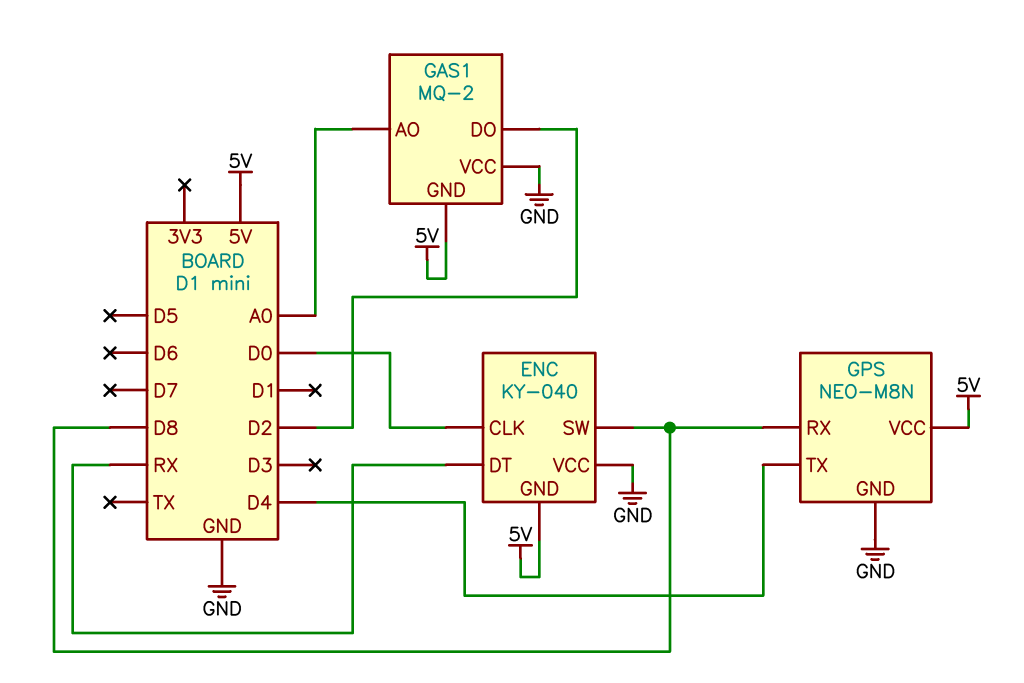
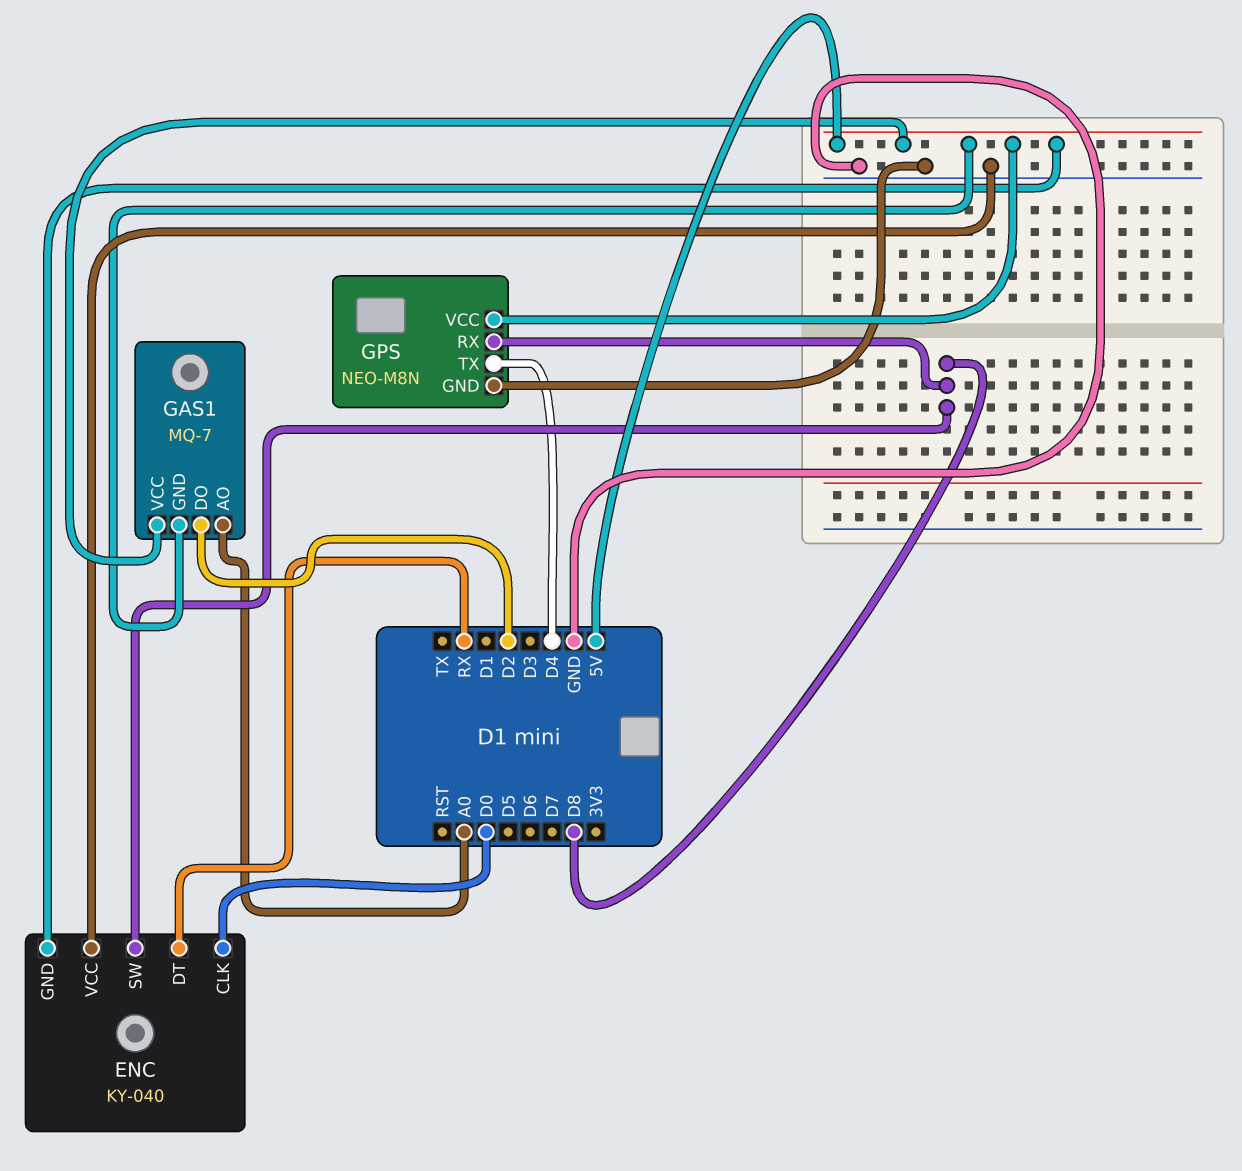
GAS1: MQ-2 -> MQ-7
GAS1 pin VCC: GND -> 5V

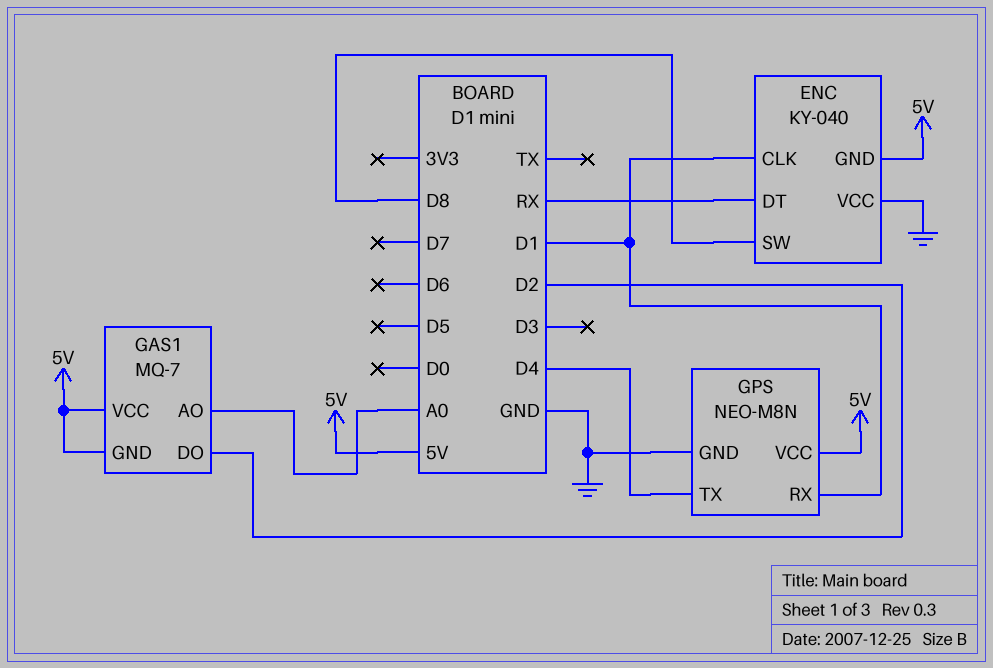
ENC pin CLK: D0 -> D1
GPS pin RX: D8 -> D1

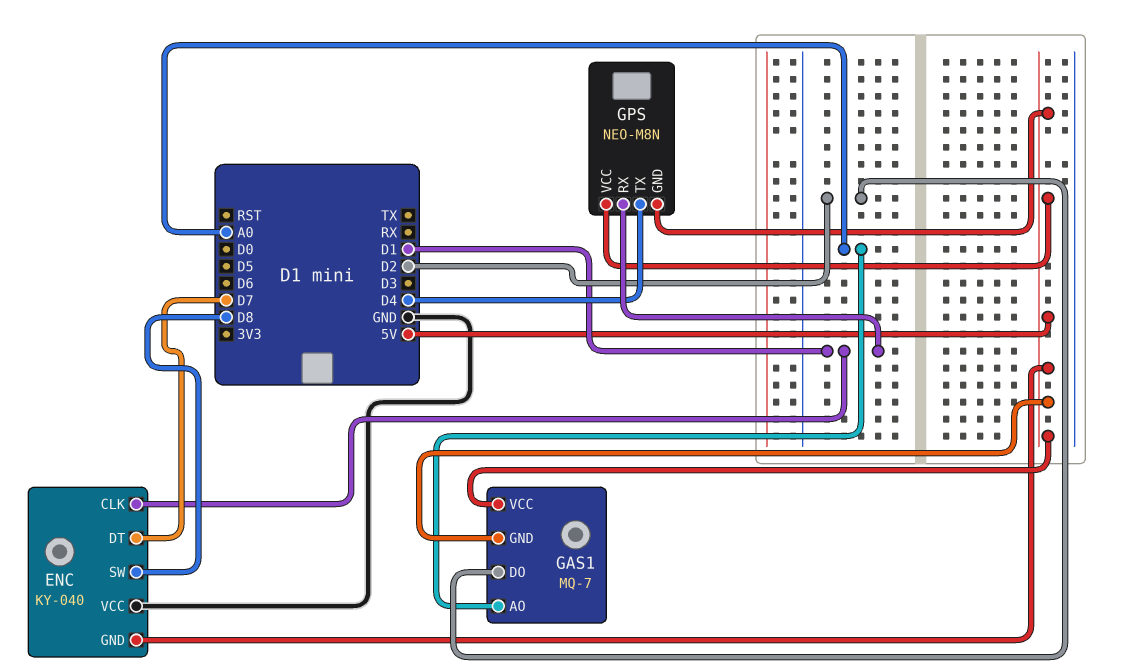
ENC pin DT: RX -> D7
GPS pin GND: GND -> 5V

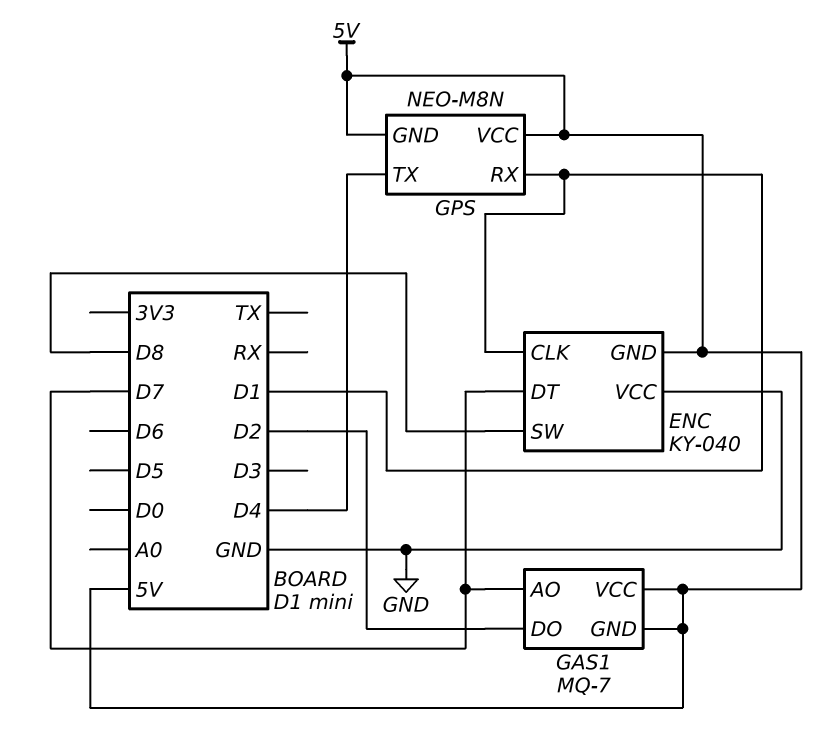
GAS1 pin AO: A0 -> D7

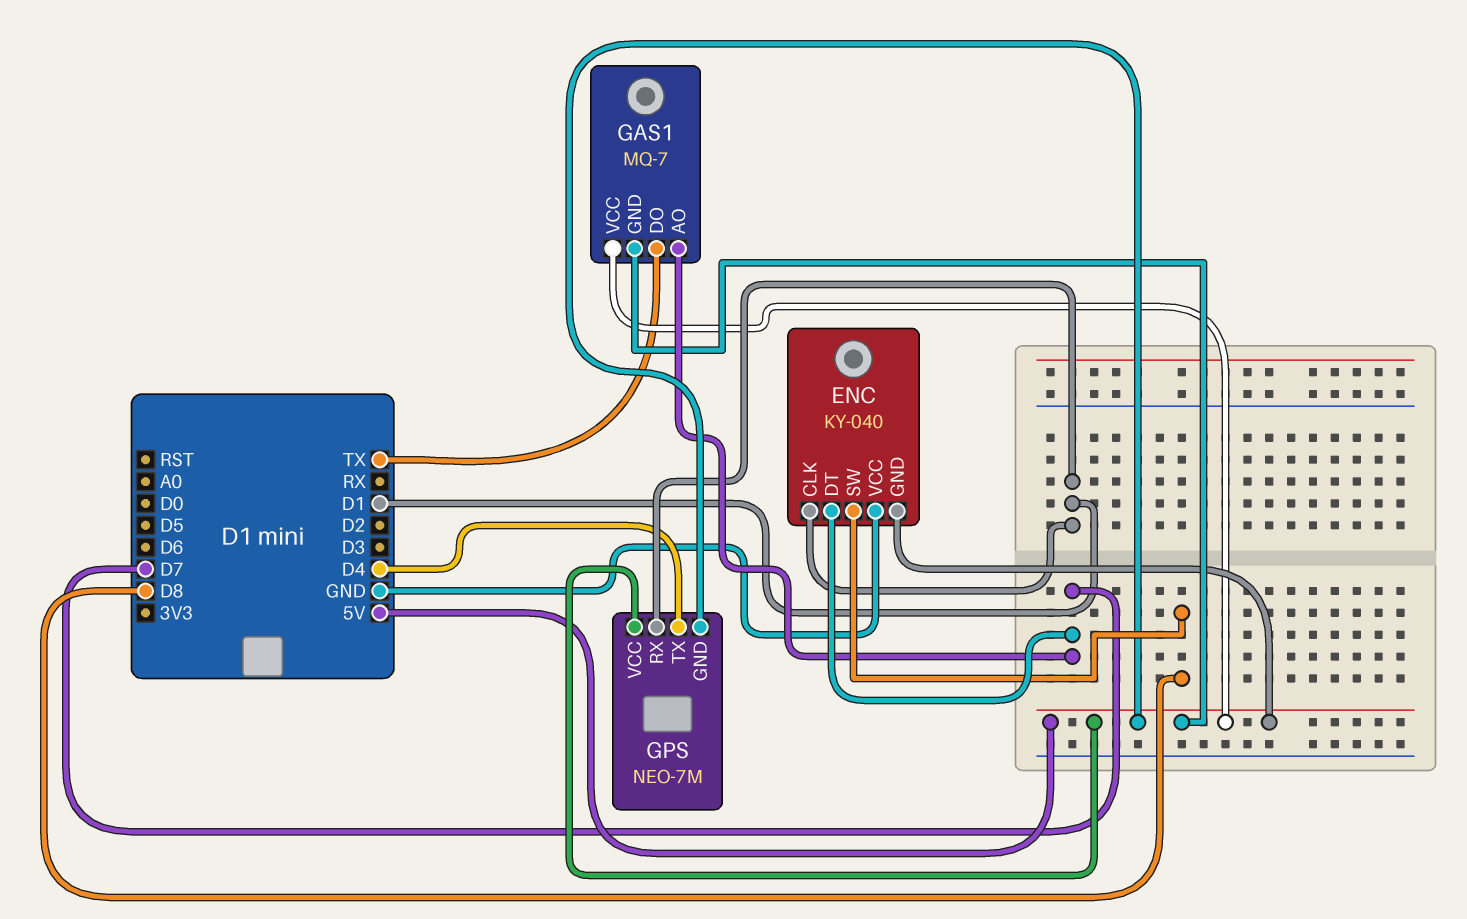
GAS1 pin DO: D2 -> TX
GPS: NEO-M8N -> NEO-7M

